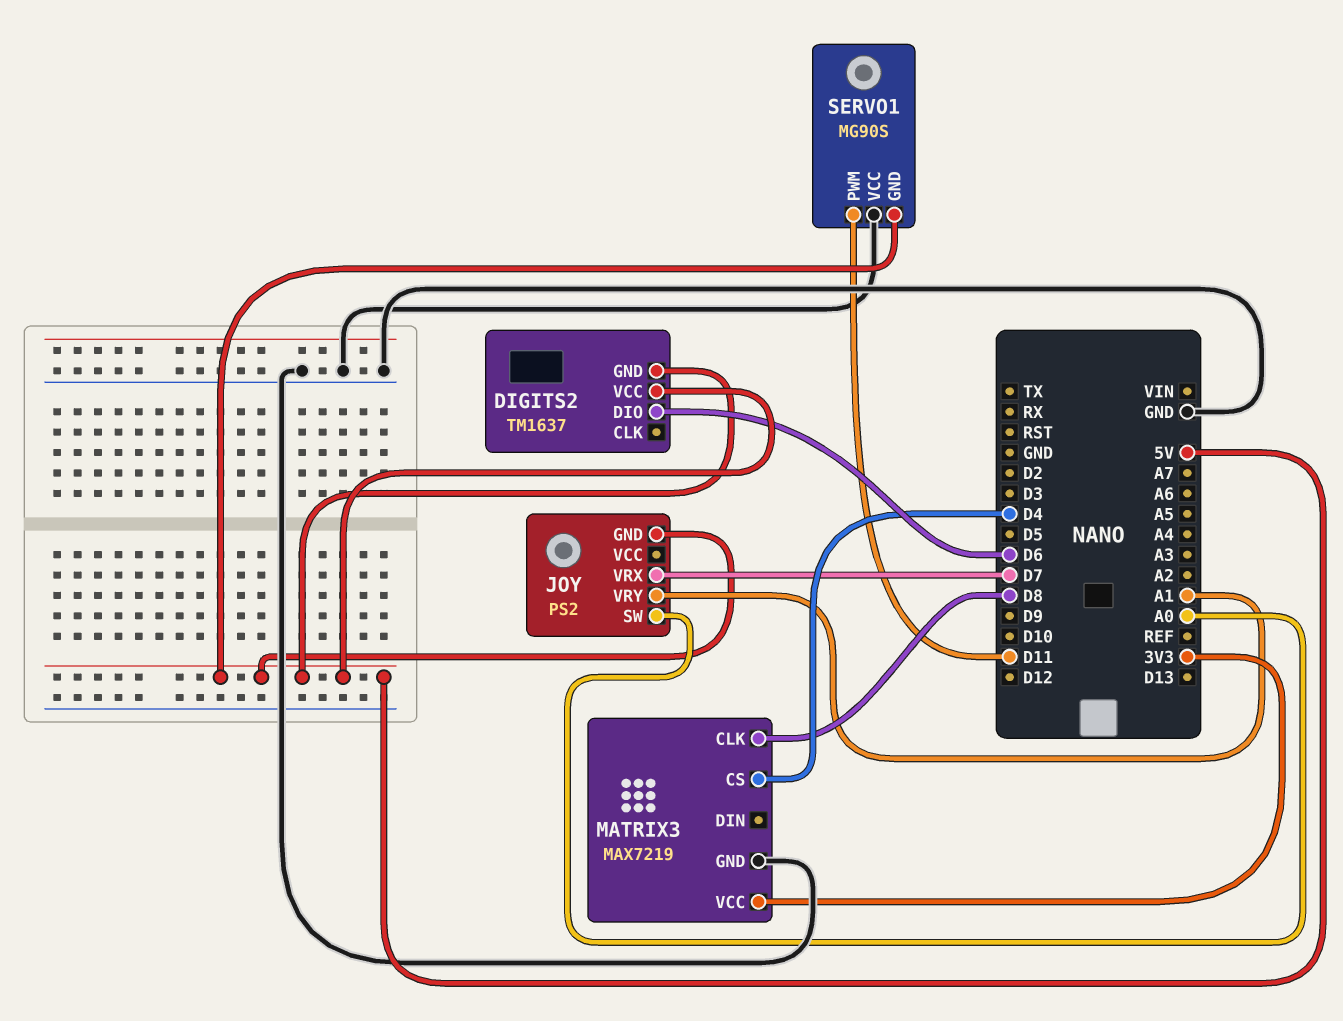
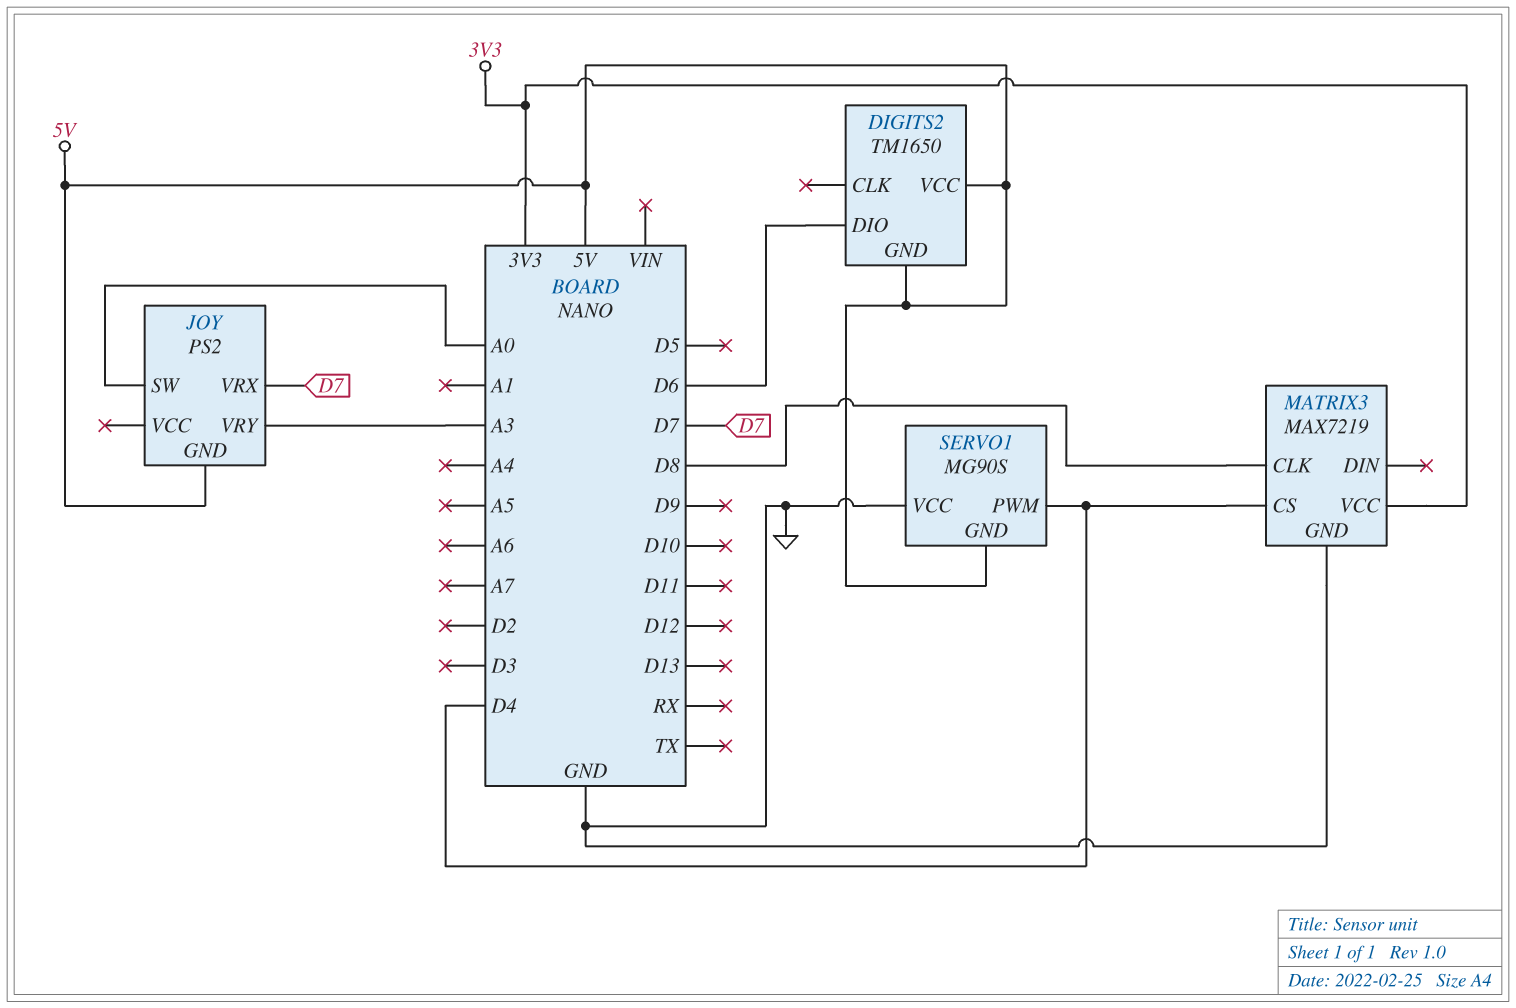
DIGITS2: TM1637 -> TM1650
JOY pin VRY: A1 -> A3
SERVO1 pin PWM: D11 -> D4

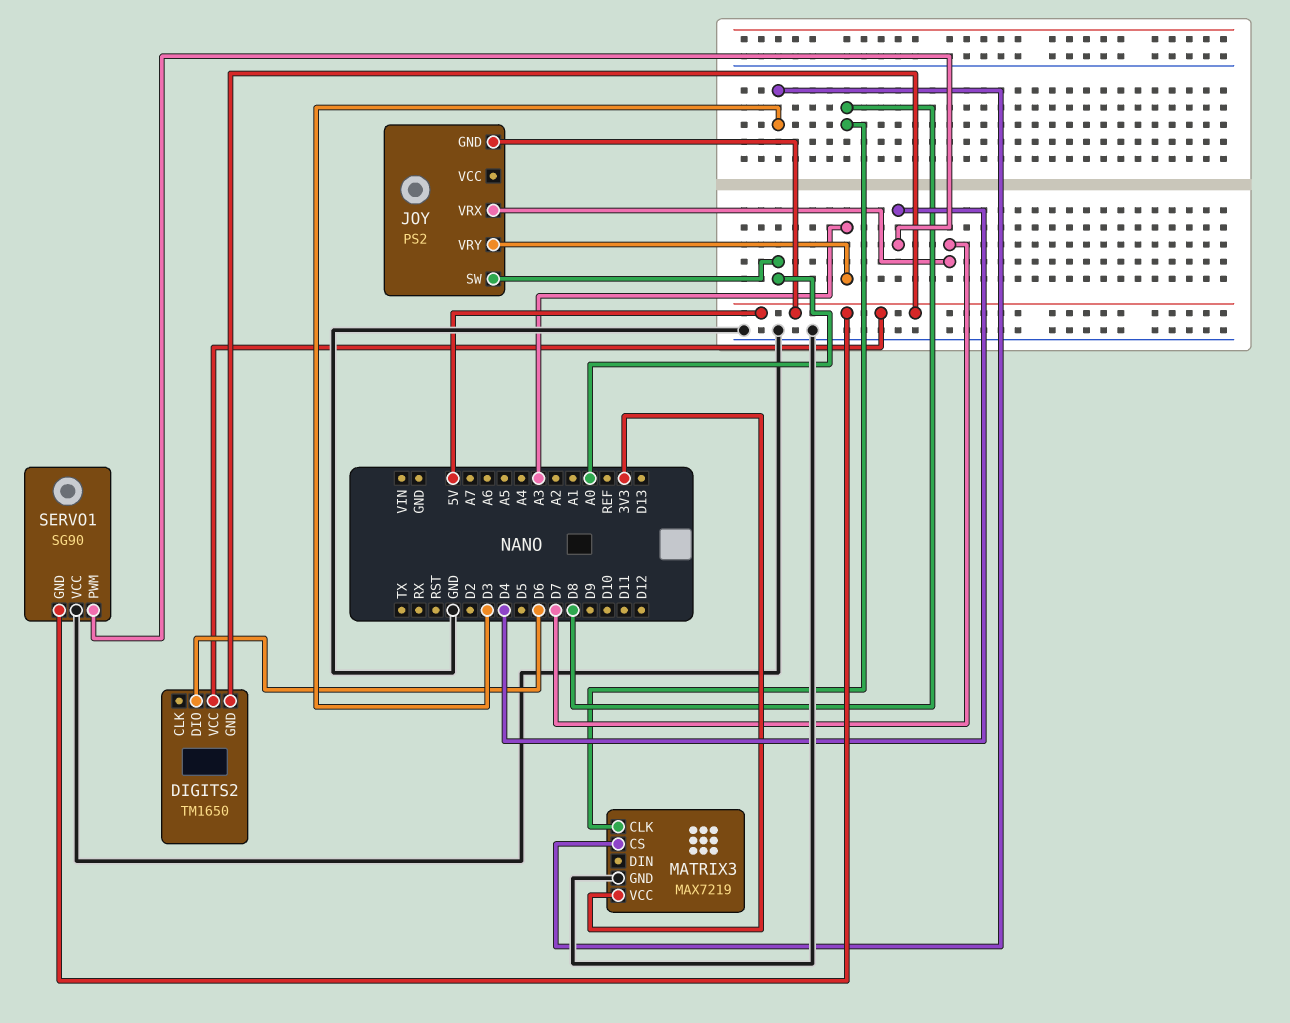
MATRIX3 pin CS: D4 -> D3
SERVO1: MG90S -> SG90

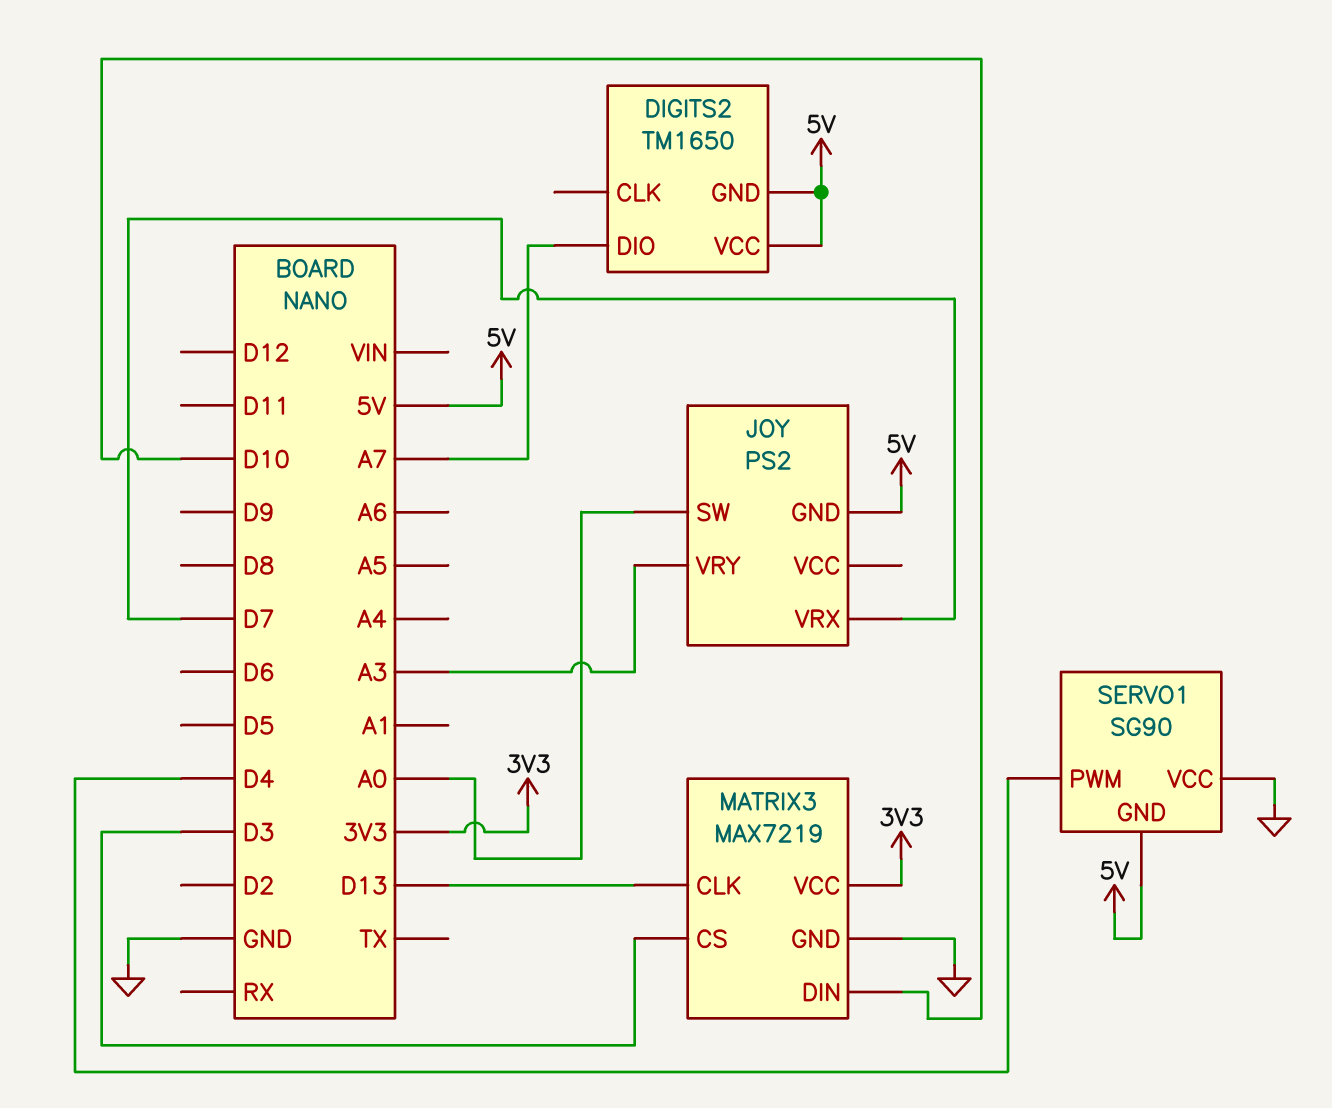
DIGITS2 pin DIO: D6 -> A7
MATRIX3 pin CLK: D8 -> D13
MATRIX3 pin DIN: none -> D10

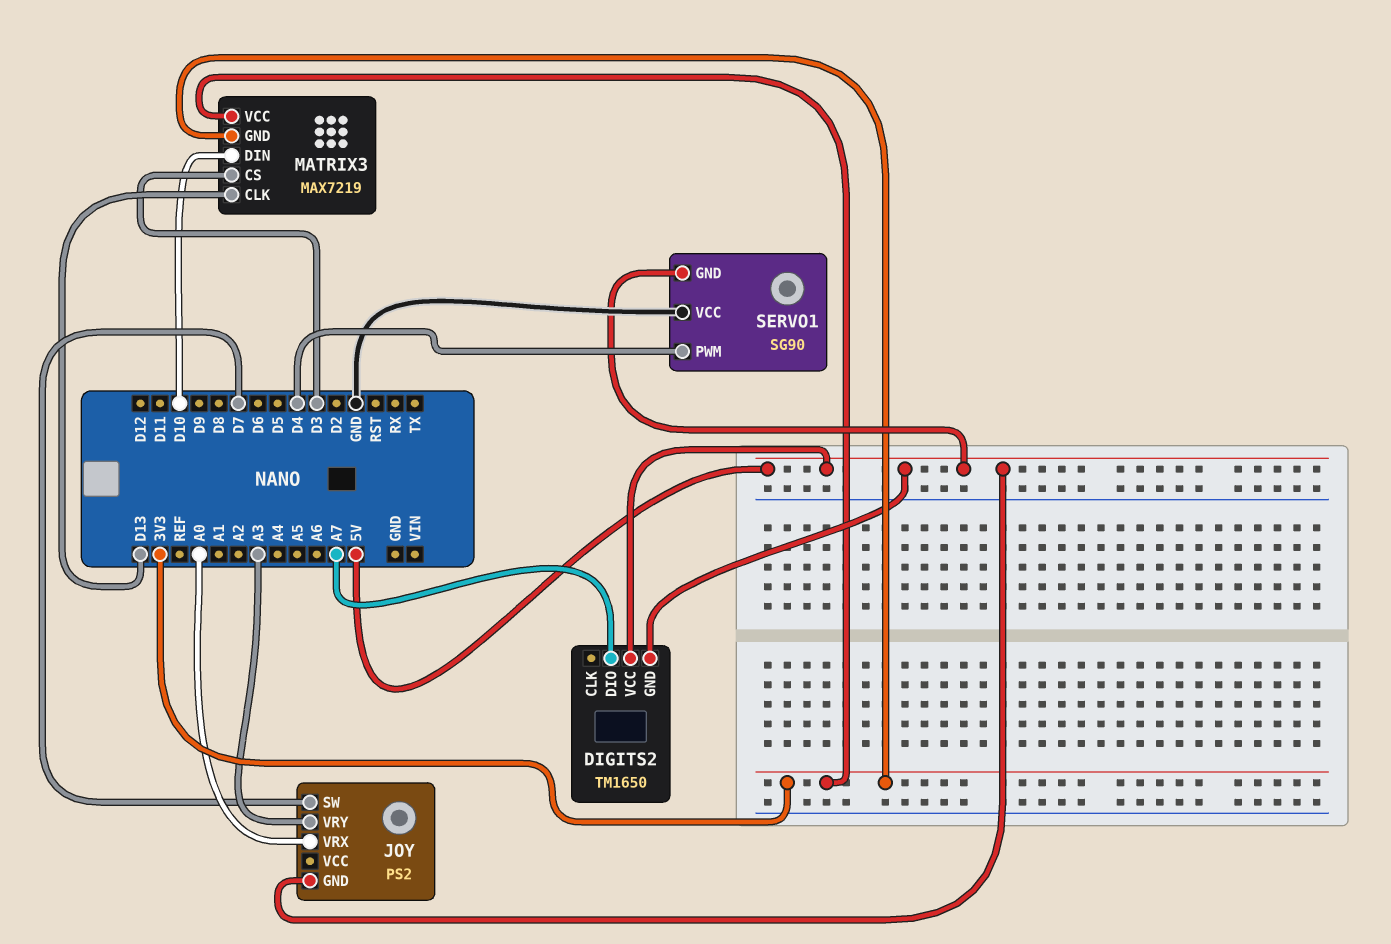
JOY pin SW: A0 -> D7
JOY pin VRX: D7 -> A0
MATRIX3 pin GND: GND -> 3V3

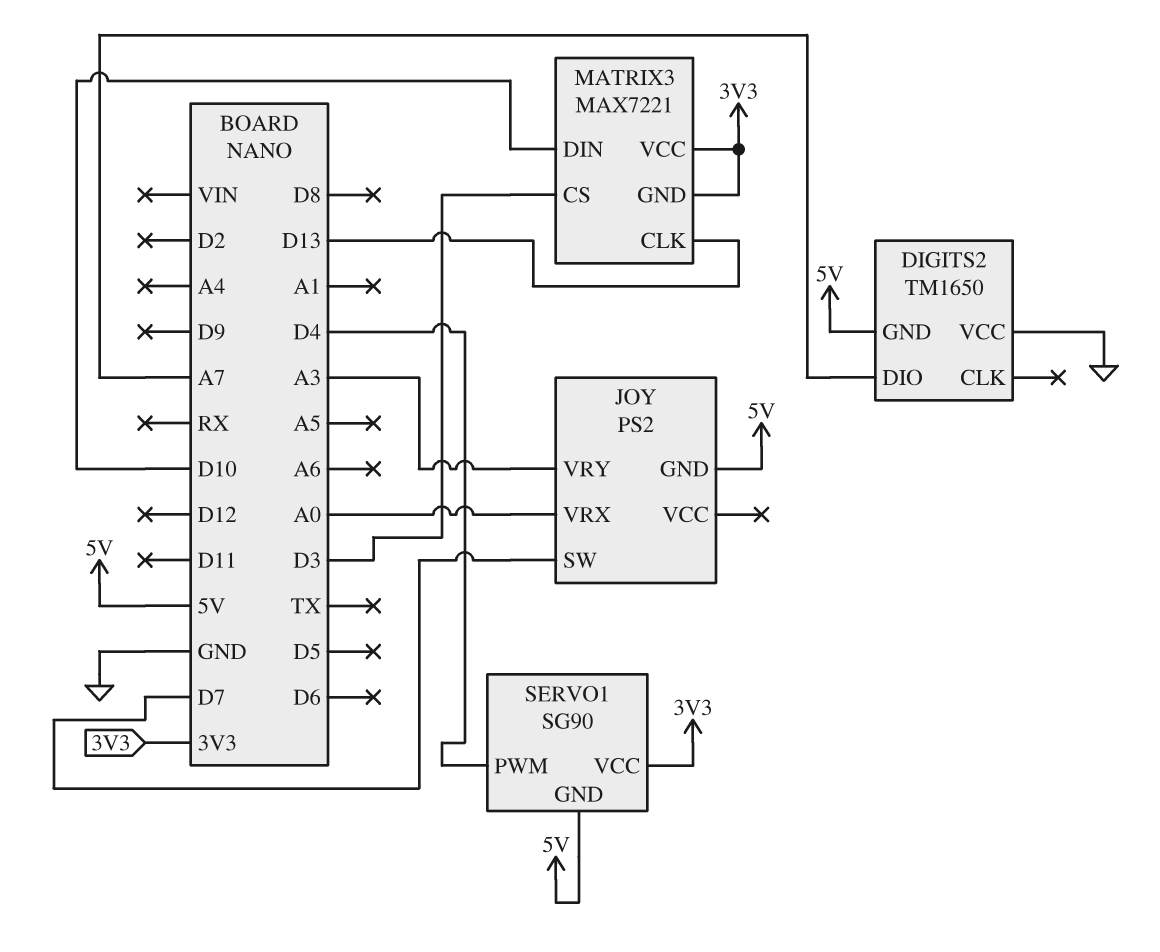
DIGITS2 pin VCC: 5V -> GND
MATRIX3: MAX7219 -> MAX7221
SERVO1 pin VCC: GND -> 3V3

